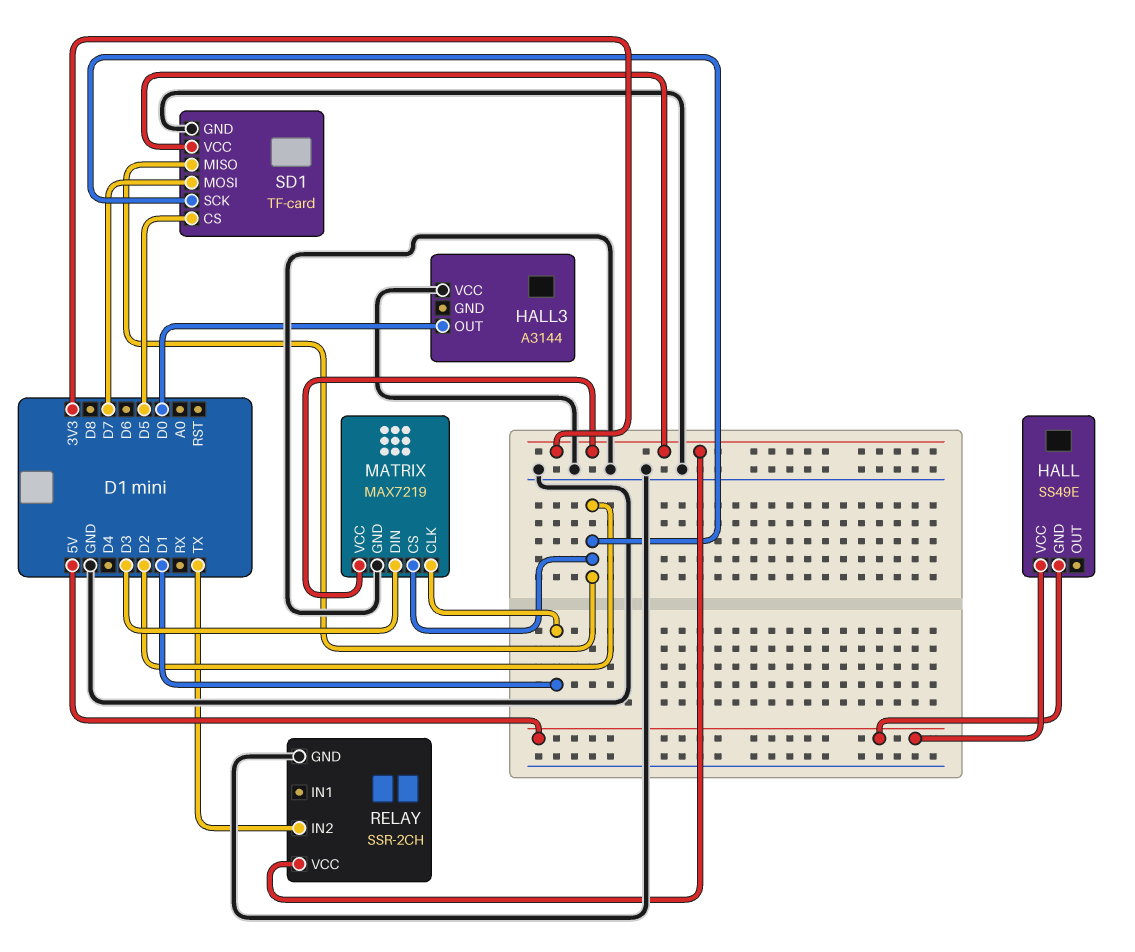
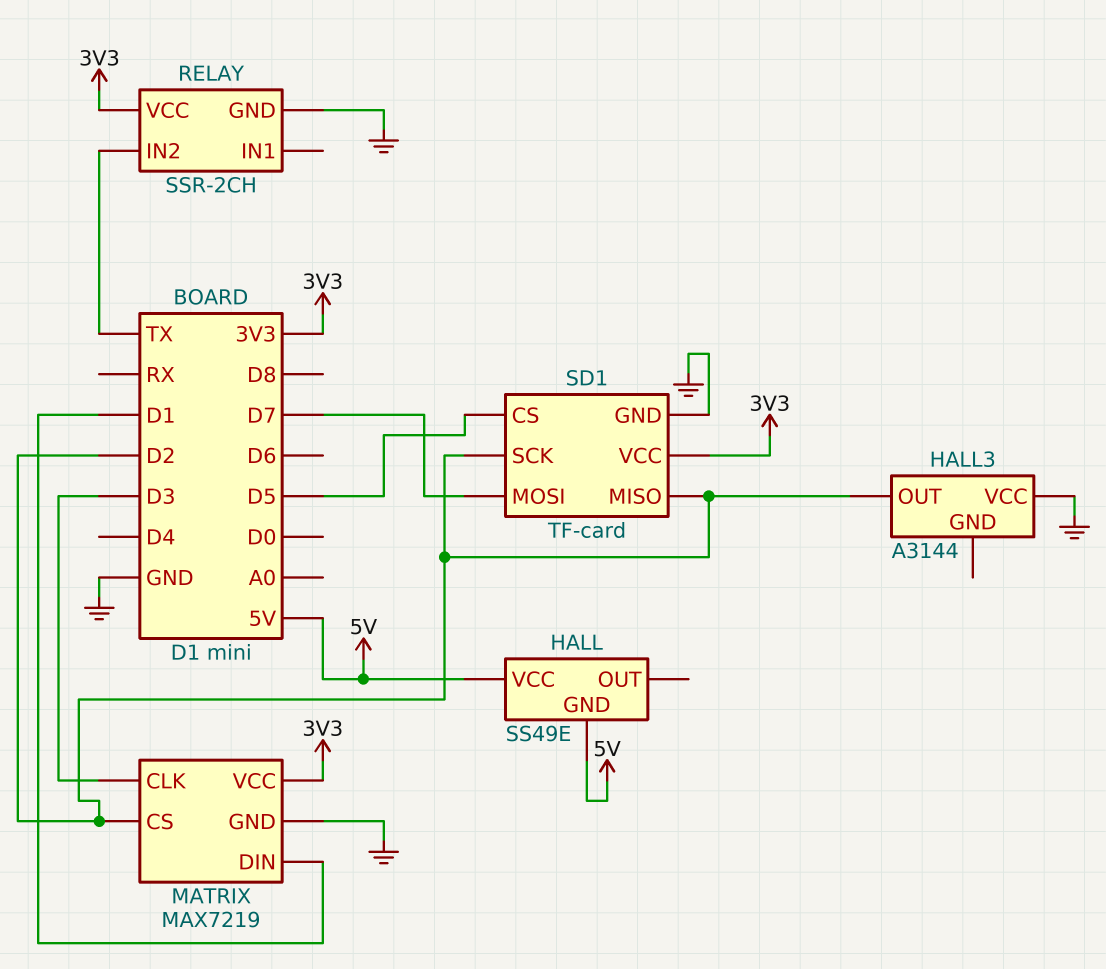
HALL3 pin OUT: D0 -> D2
MATRIX pin CLK: D1 -> D3
MATRIX pin DIN: D3 -> D1

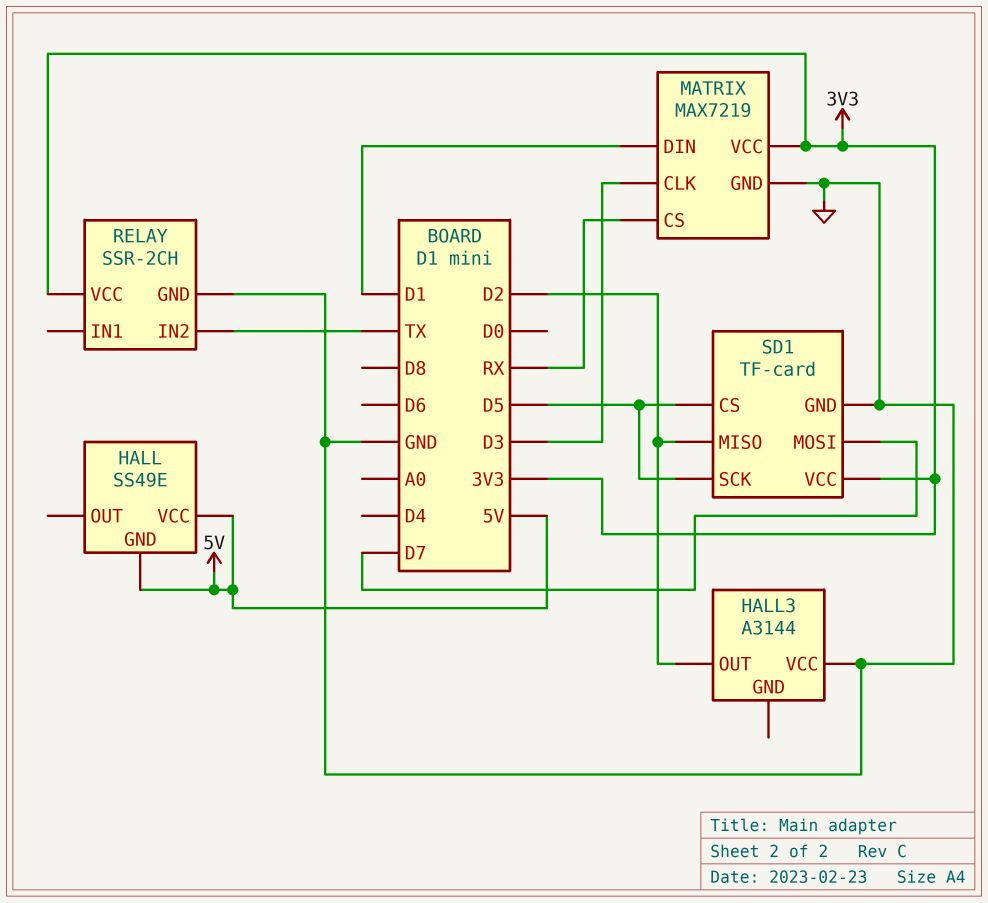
MATRIX pin CS: D2 -> RX
SD1 pin SCK: D2 -> D5

